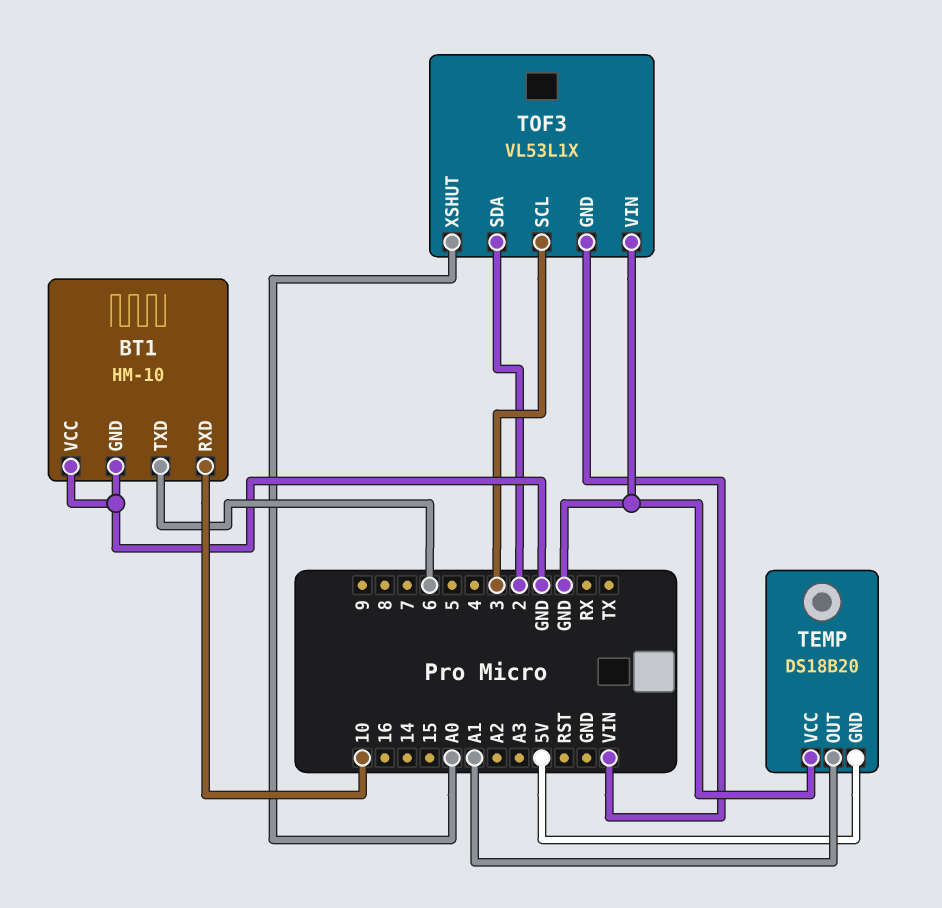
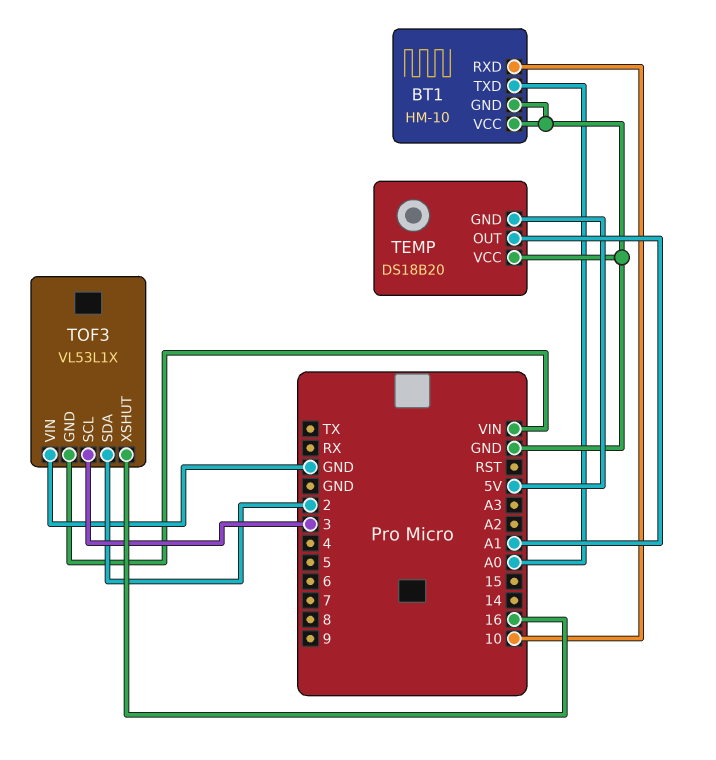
BT1 pin TXD: 6 -> A0
TOF3 pin XSHUT: A0 -> 16

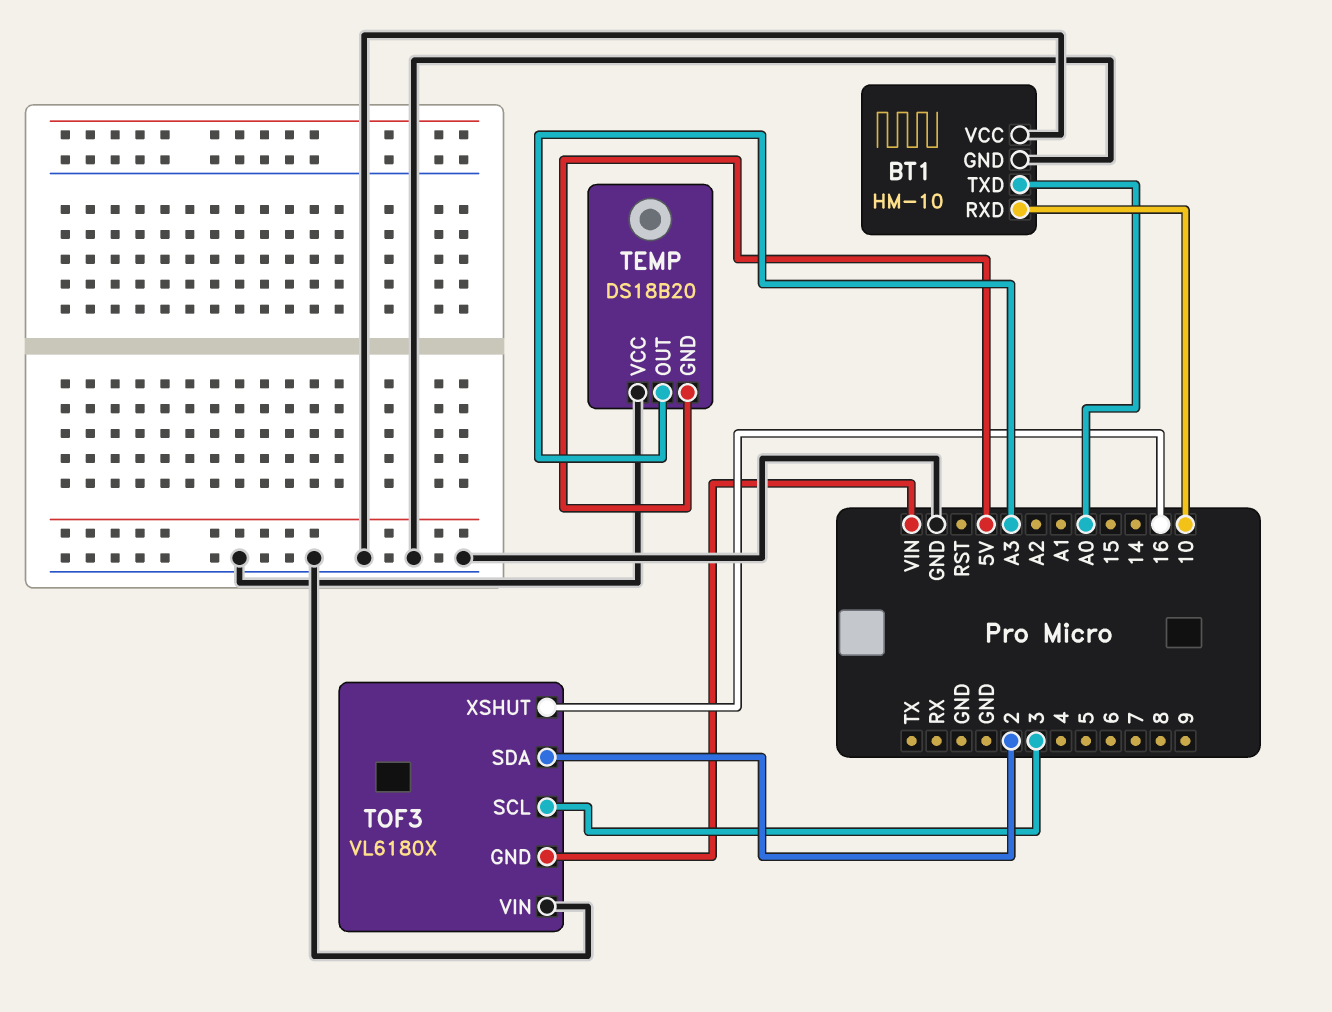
TEMP pin OUT: A1 -> A3
TOF3: VL53L1X -> VL6180X

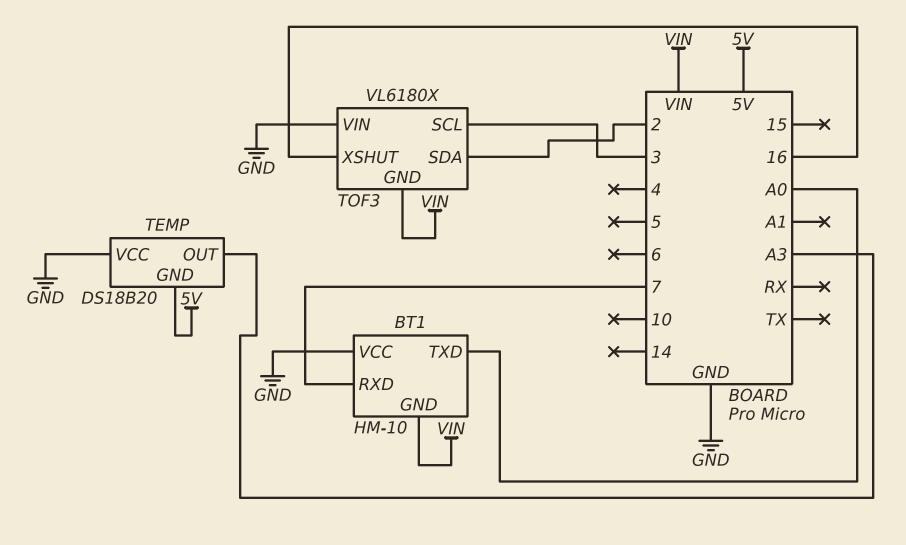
BT1 pin GND: GND -> VIN
BT1 pin RXD: 10 -> 7

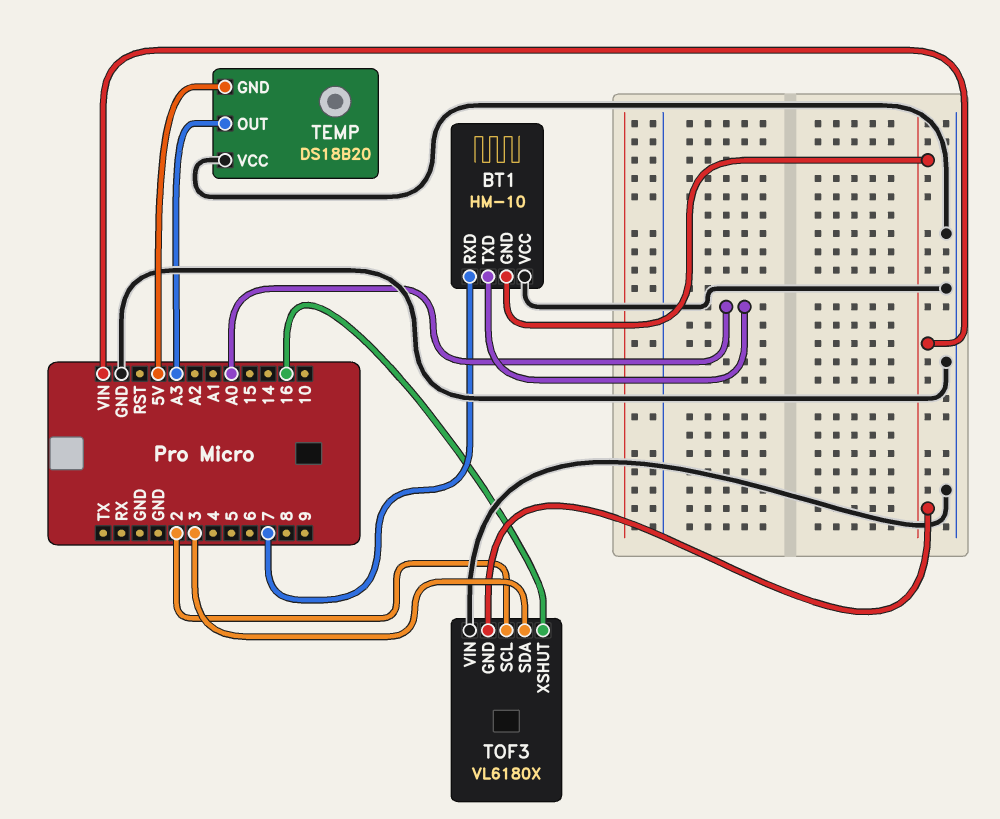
TOF3 pin SCL: 3 -> 2
TOF3 pin SDA: 2 -> 3

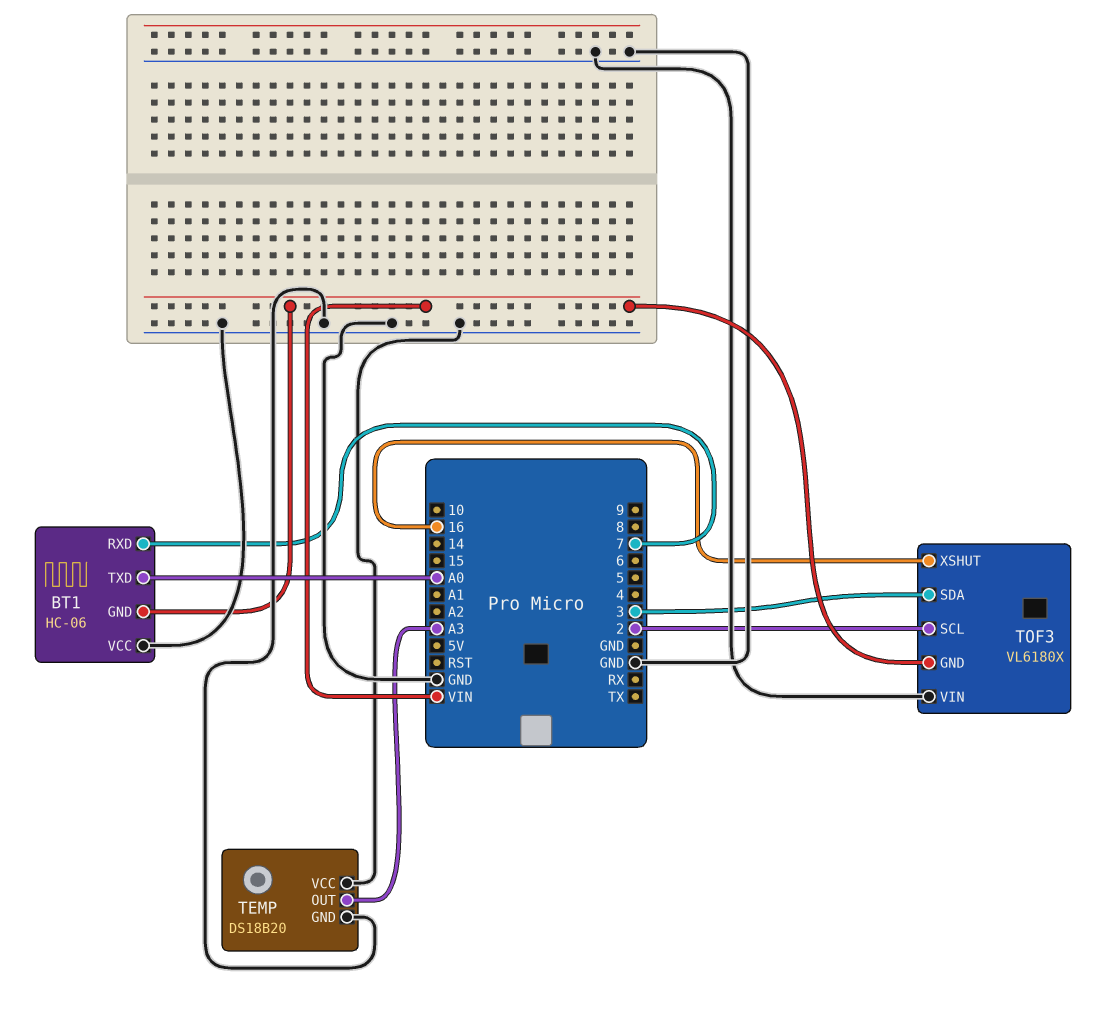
BT1: HM-10 -> HC-06
TEMP pin GND: 5V -> GND

